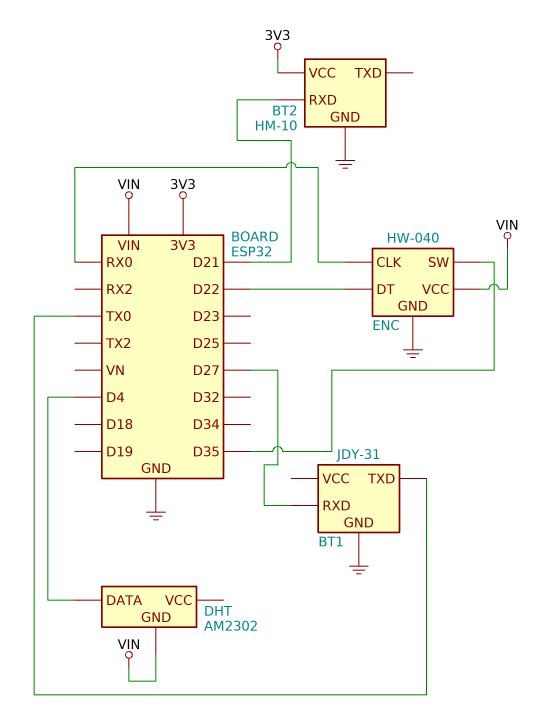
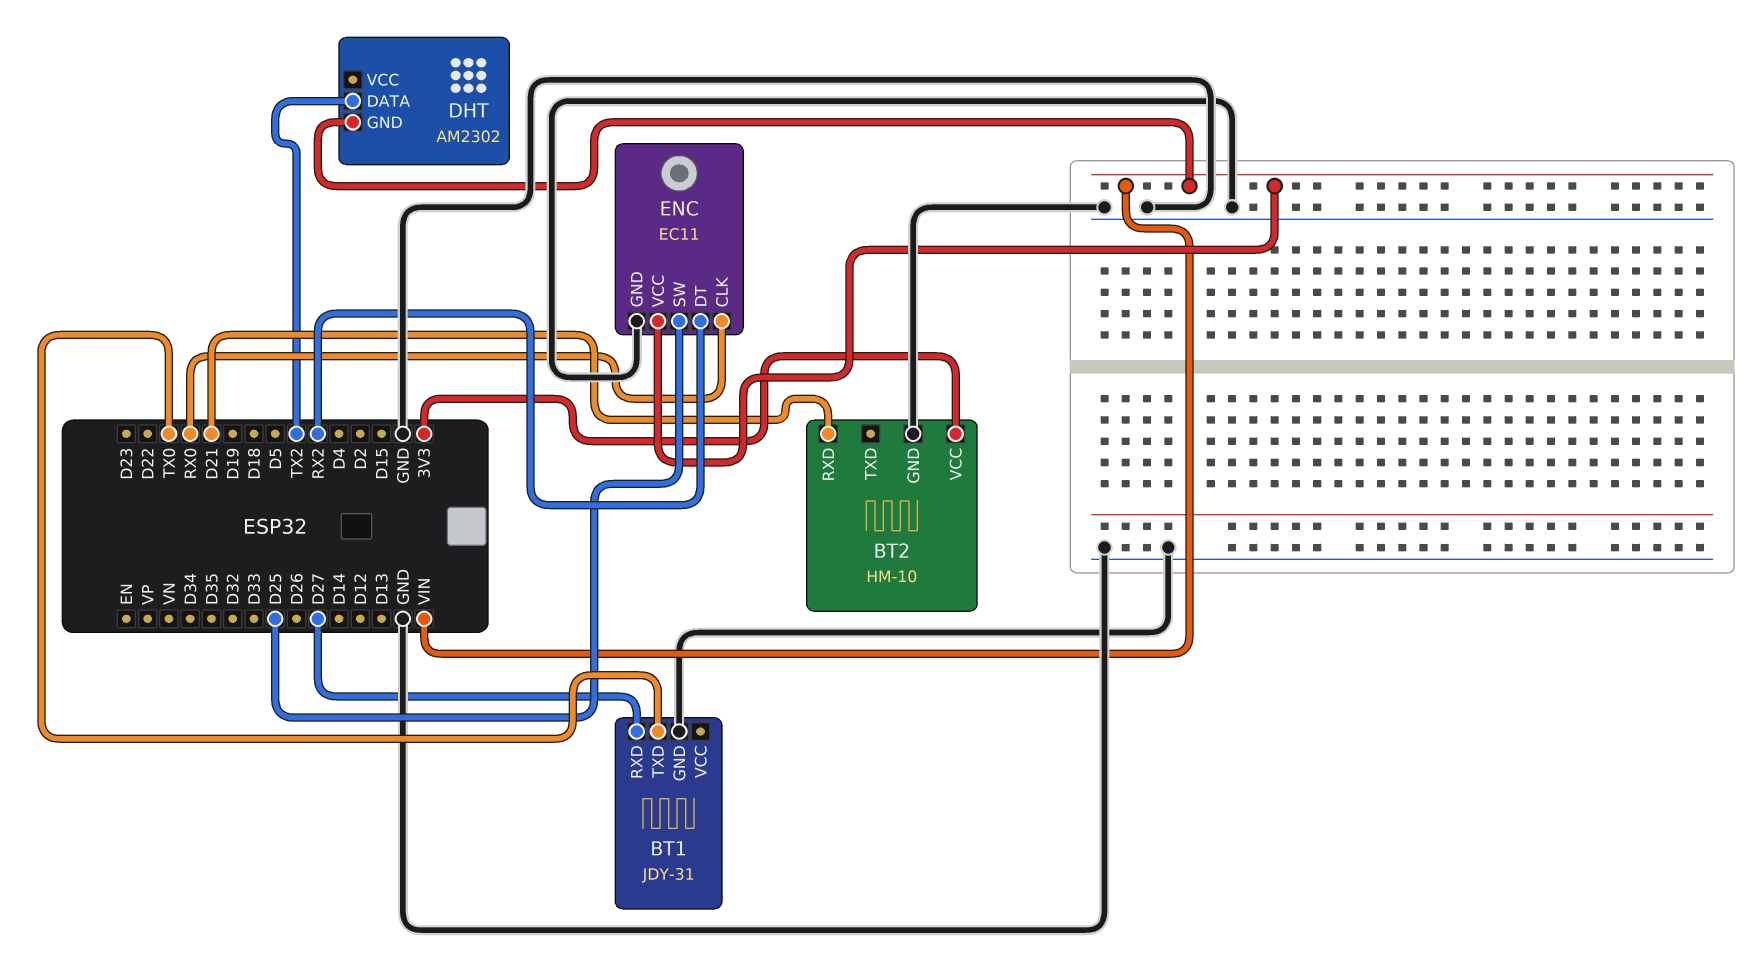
DHT pin DATA: D4 -> TX2
ENC: HW-040 -> EC11
ENC pin DT: D22 -> RX2
ENC pin SW: D35 -> D25

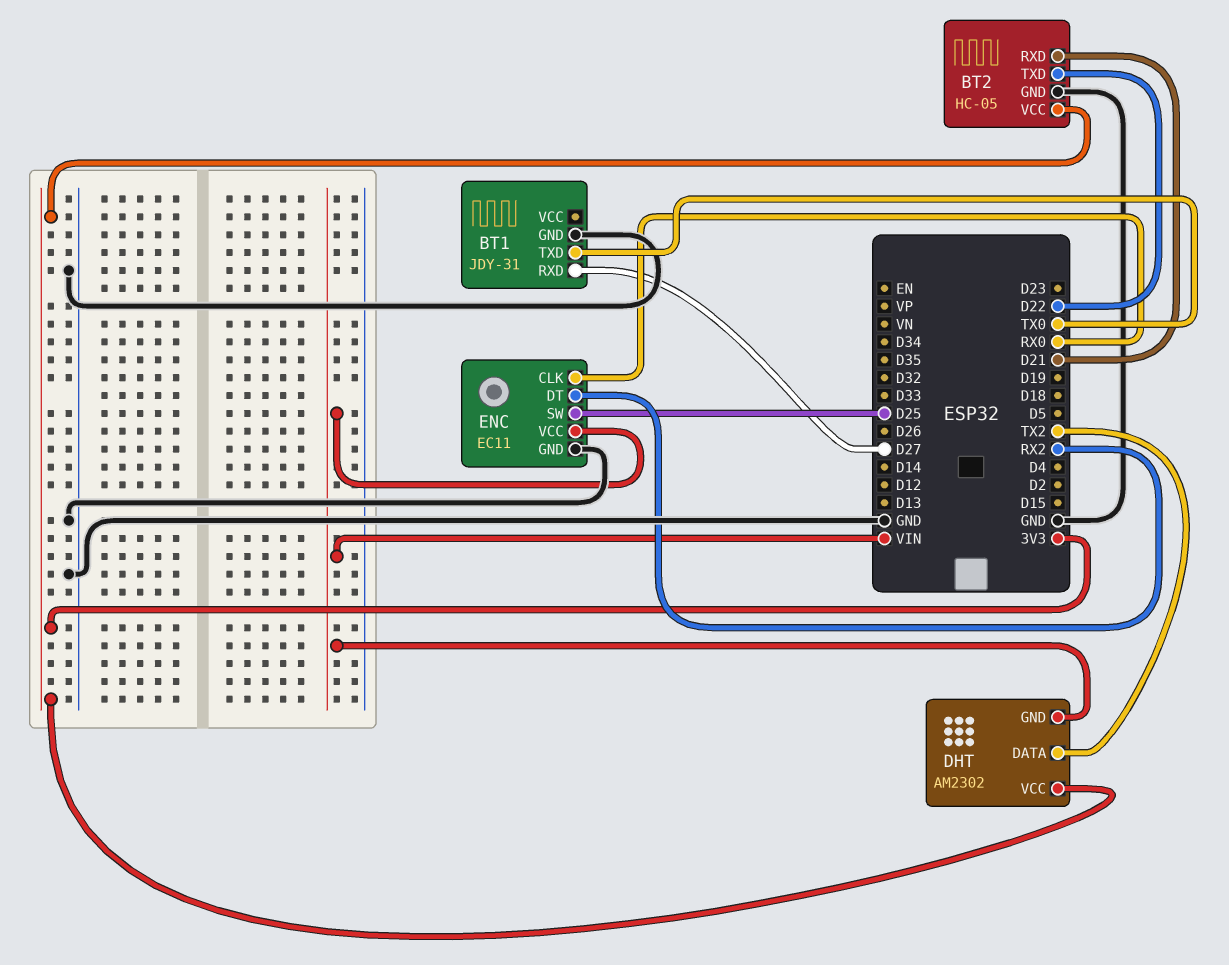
BT2: HM-10 -> HC-05
BT2 pin TXD: none -> D22
DHT pin VCC: none -> 3V3

